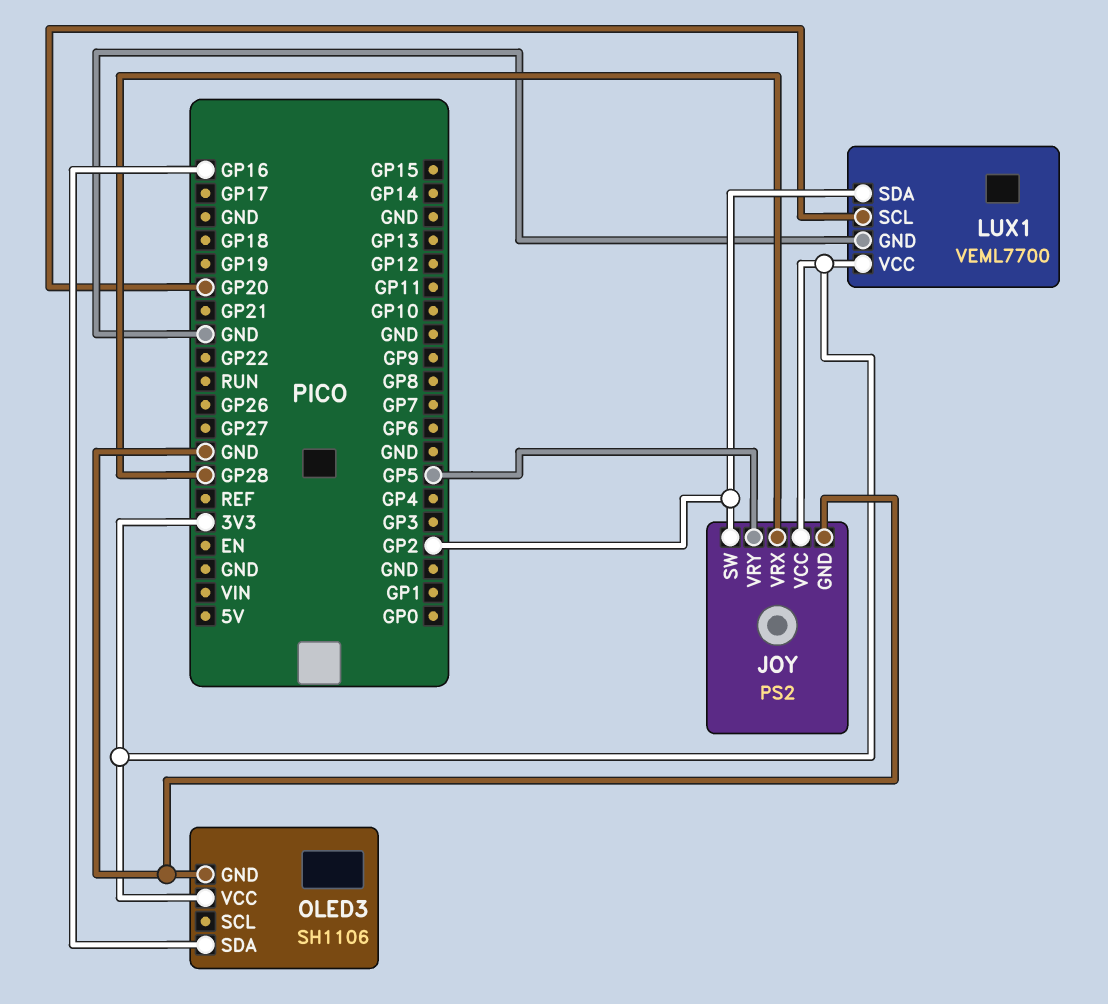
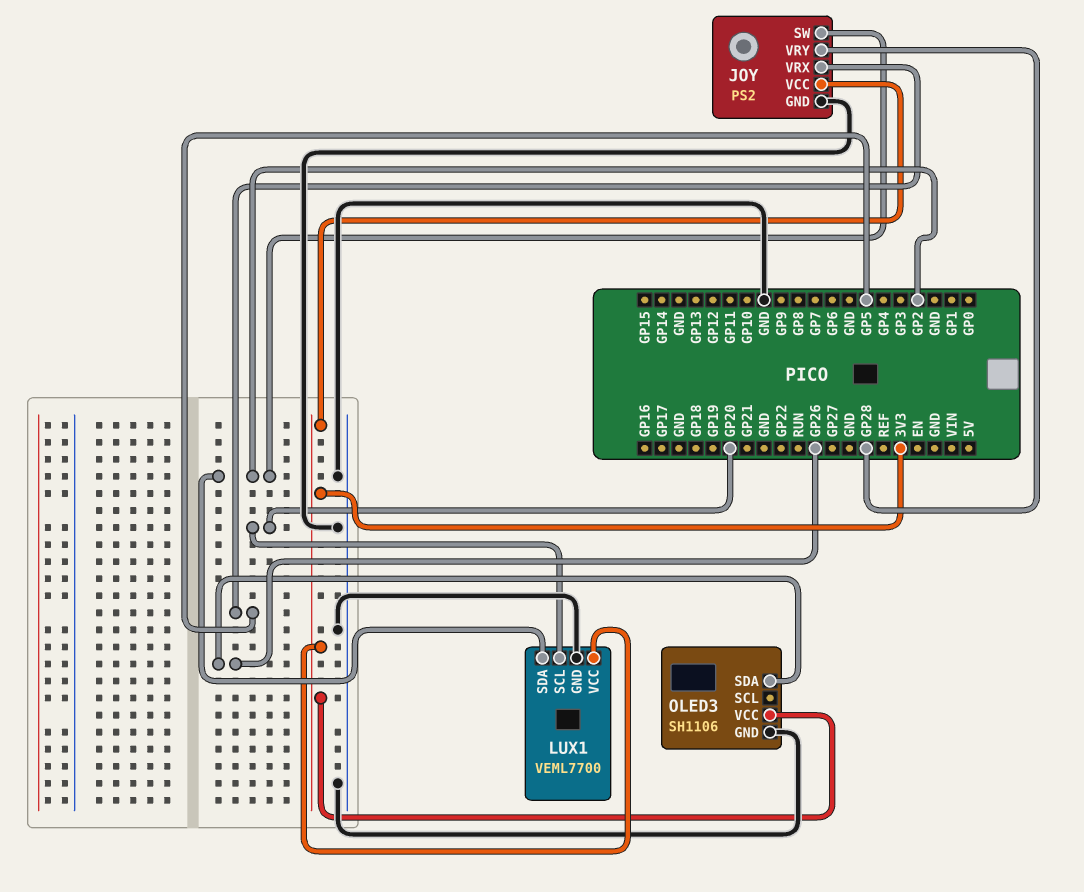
JOY pin VRX: GP28 -> GP5
JOY pin VRY: GP5 -> GP28
OLED3 pin SDA: GP16 -> GP26

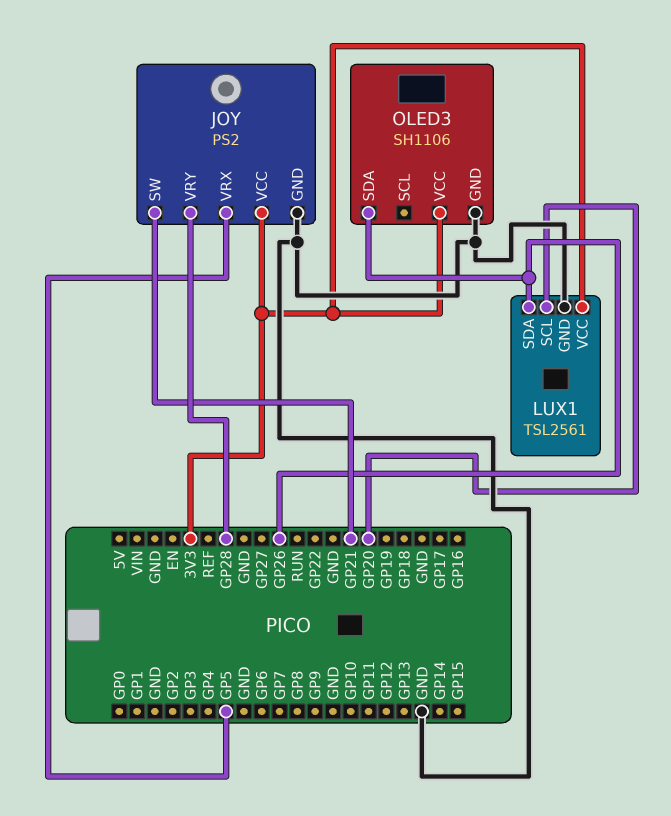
JOY pin SW: GP2 -> GP21
LUX1: VEML7700 -> TSL2561
LUX1 pin SDA: GP2 -> GP26

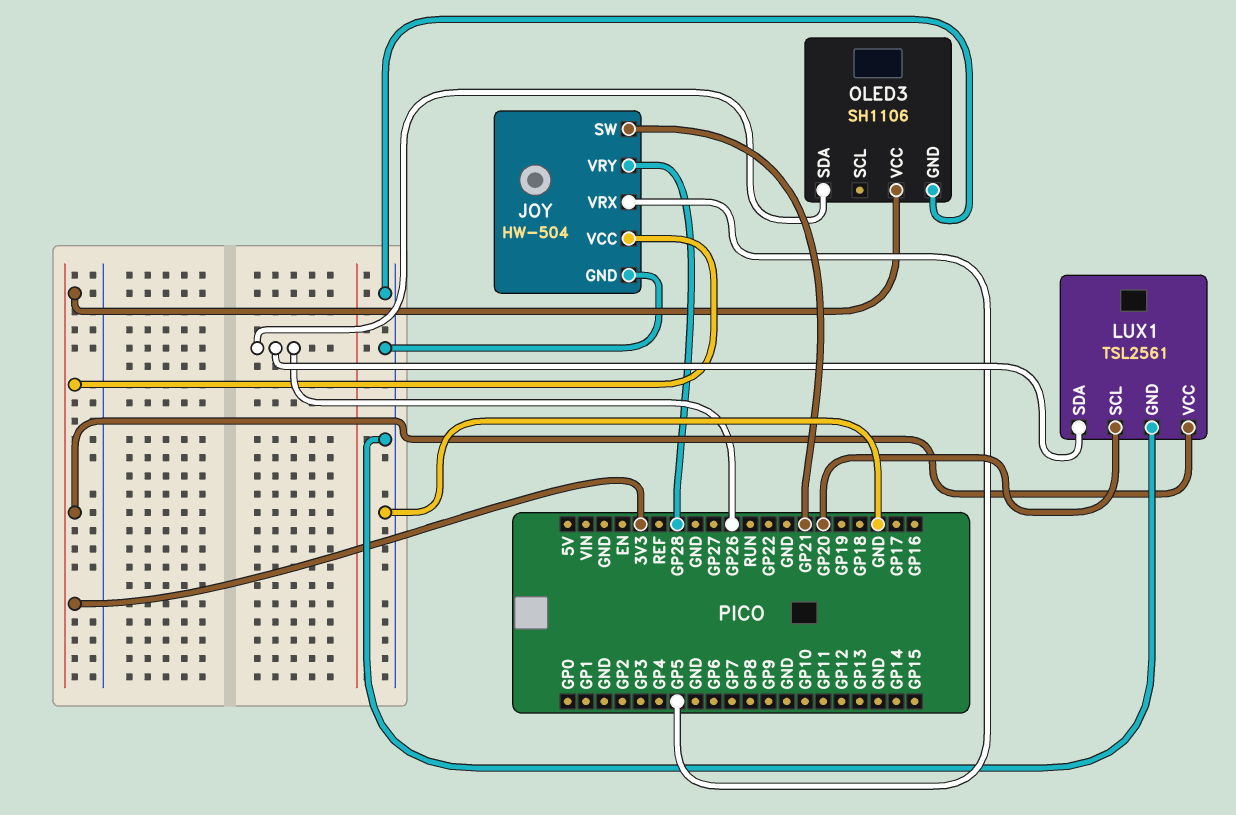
JOY: PS2 -> HW-504

